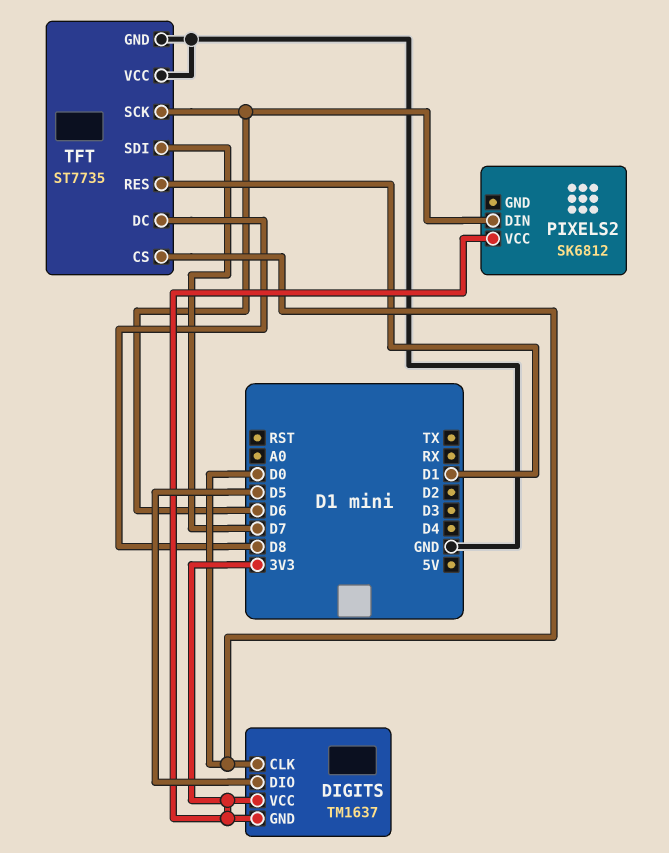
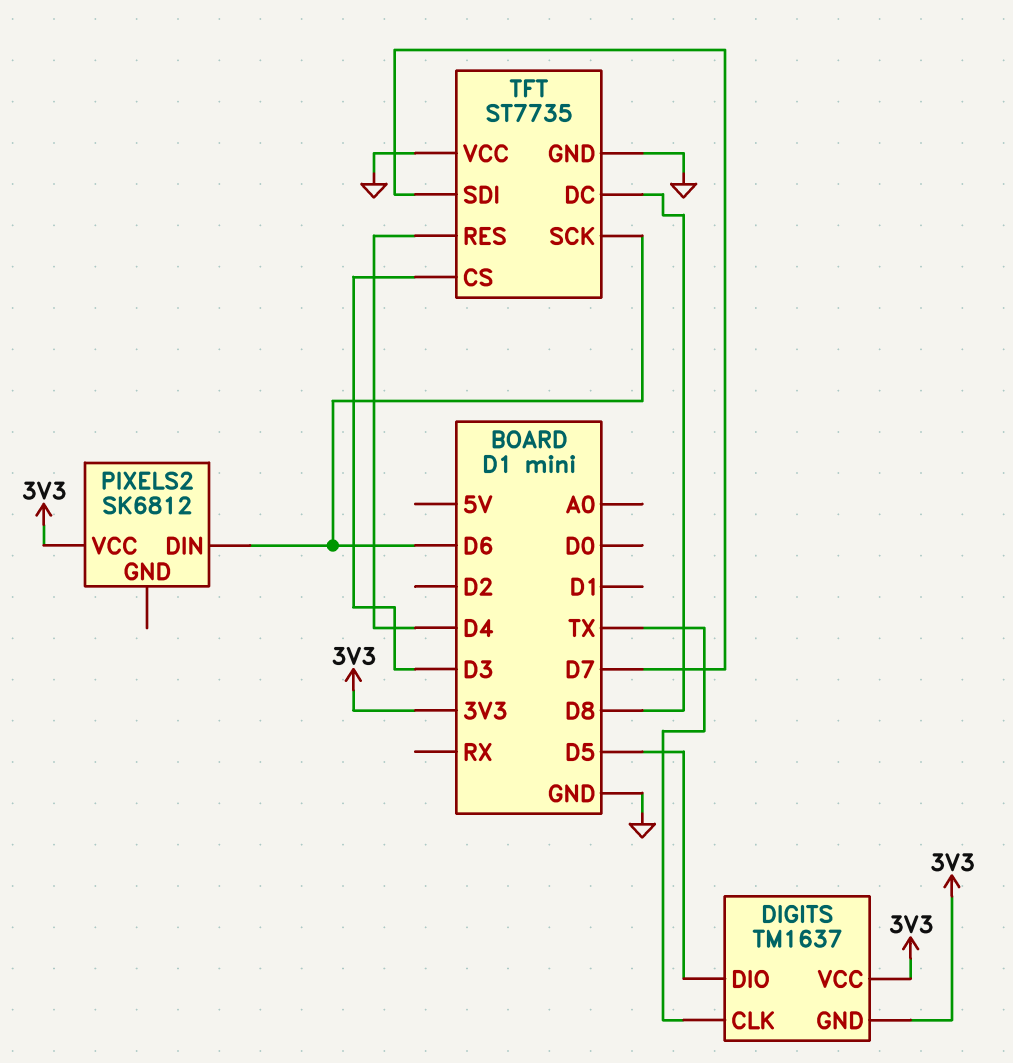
DIGITS pin CLK: D0 -> TX
TFT pin CS: D0 -> D3
TFT pin RES: D1 -> D4

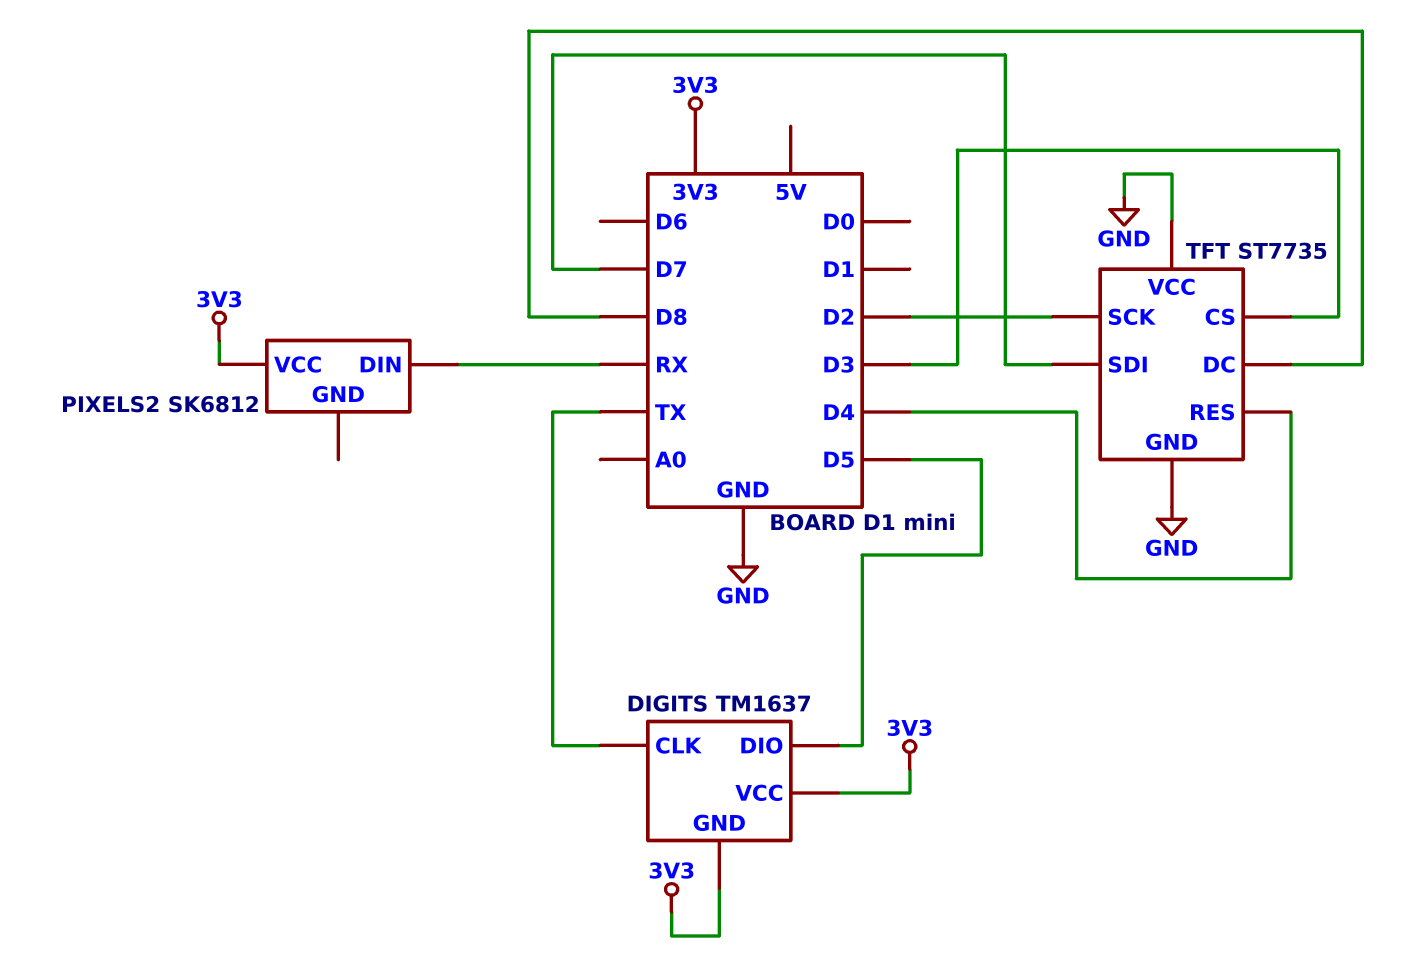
PIXELS2 pin DIN: D6 -> RX
TFT pin SCK: D6 -> D2

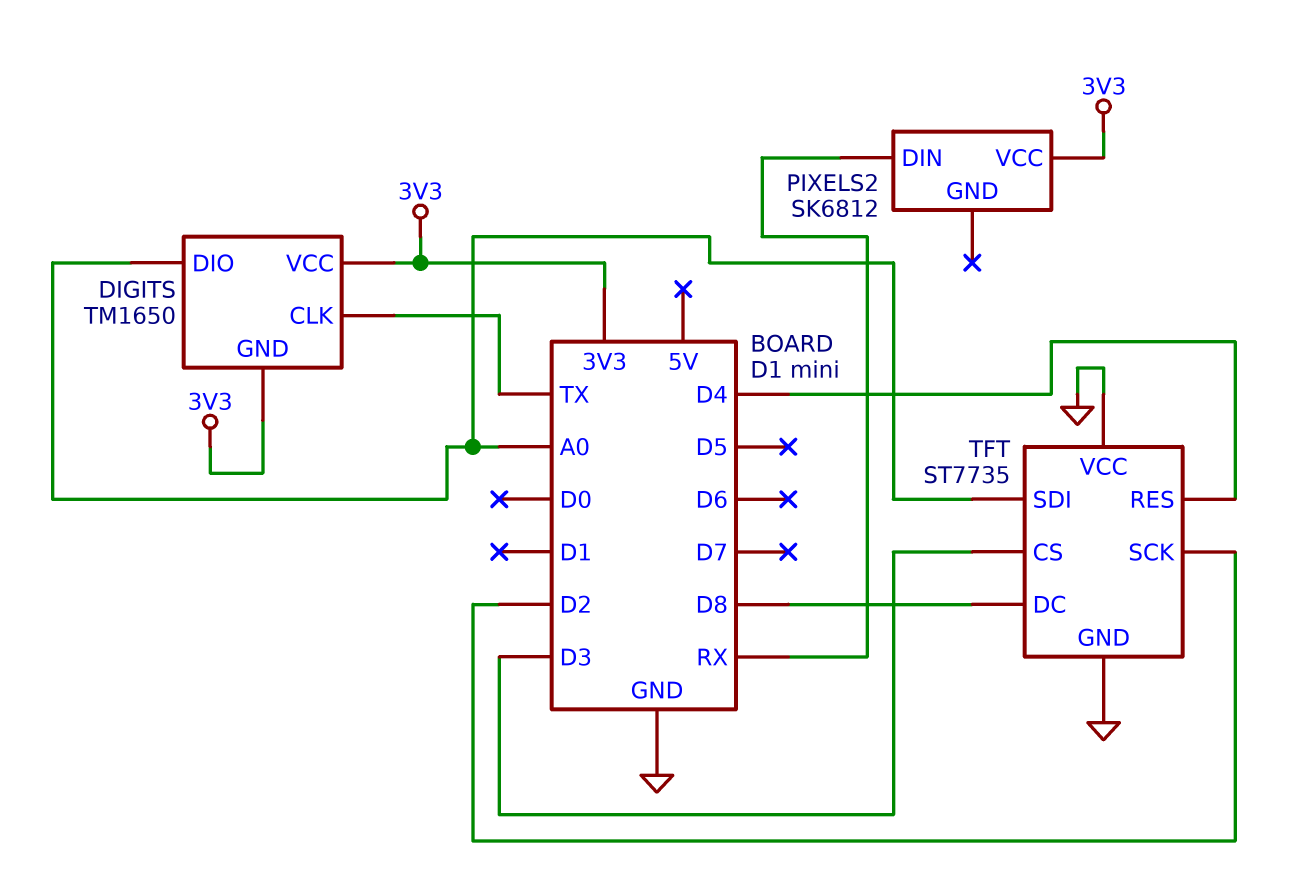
DIGITS: TM1637 -> TM1650
DIGITS pin DIO: D5 -> A0
TFT pin SDI: D7 -> A0

